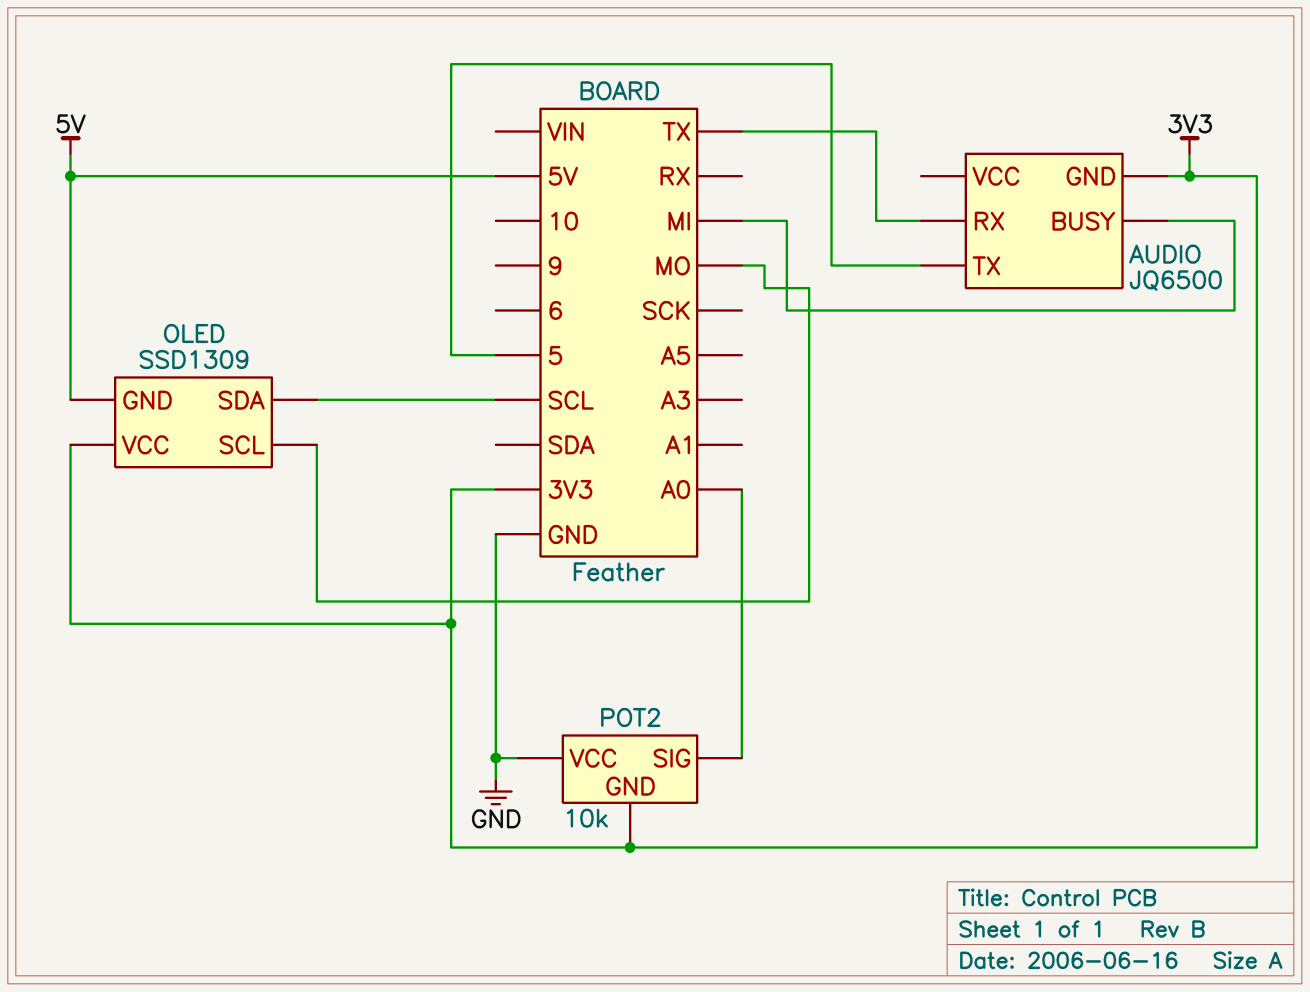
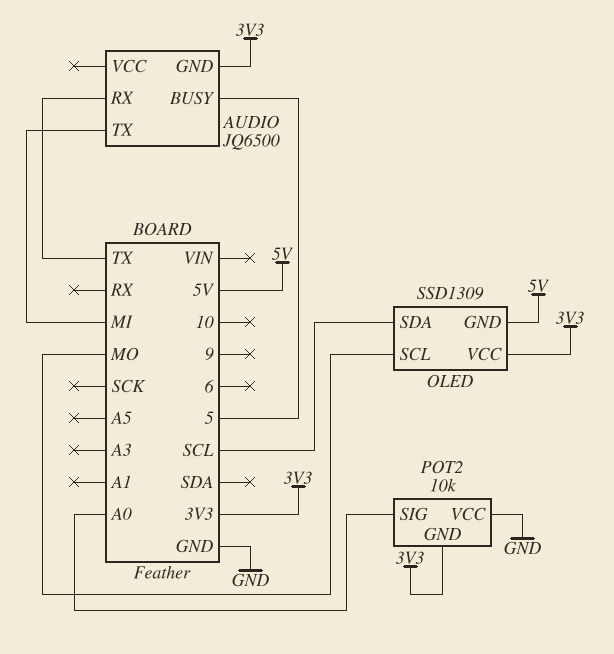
AUDIO pin BUSY: MI -> 5
AUDIO pin TX: 5 -> MI

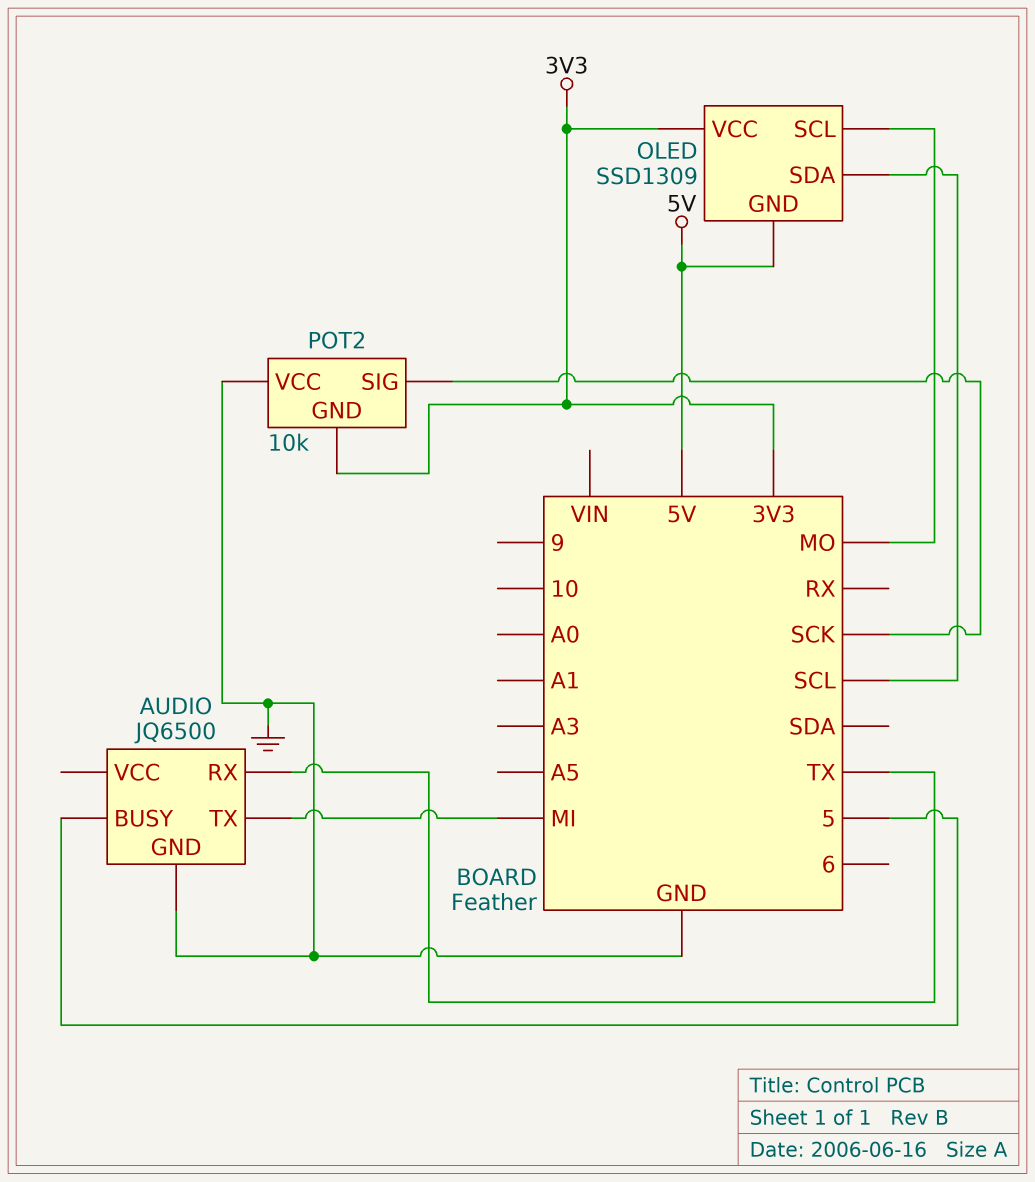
AUDIO pin GND: 3V3 -> GND
POT2 pin SIG: A0 -> SCK

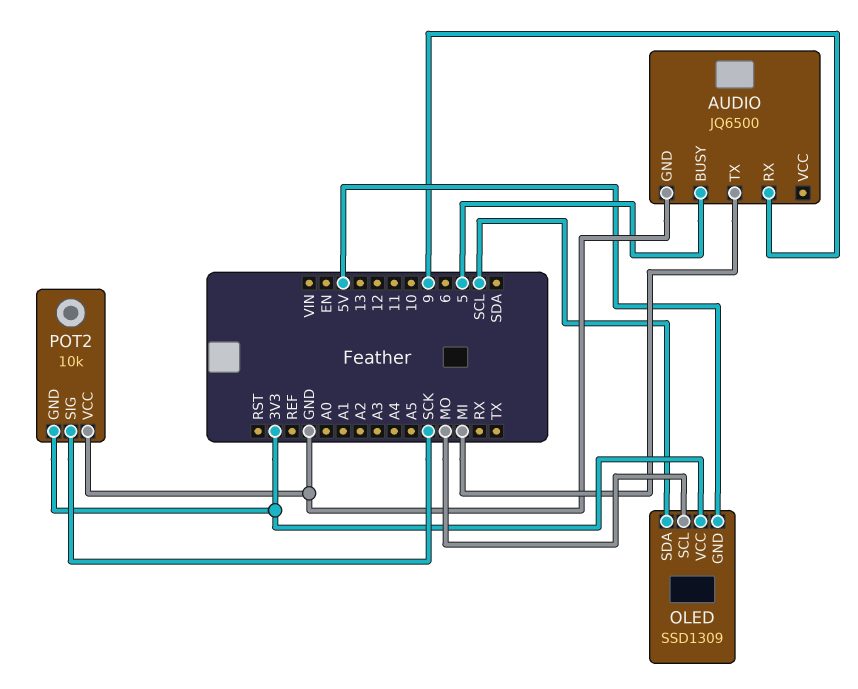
AUDIO pin RX: TX -> 9

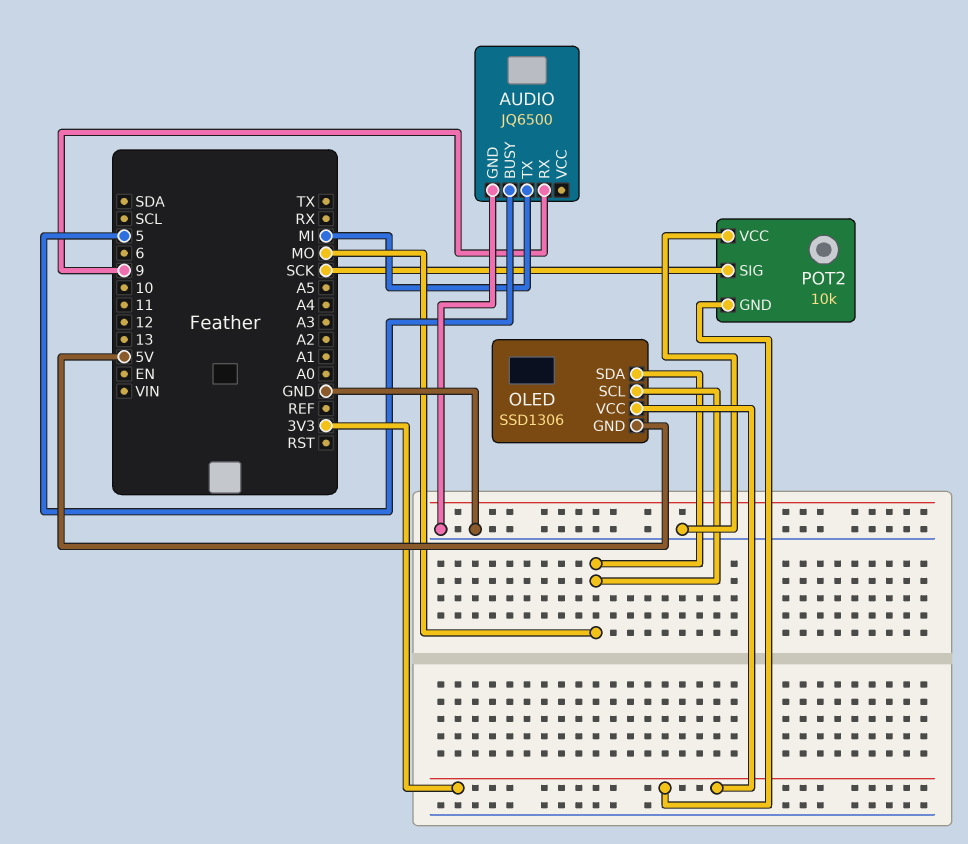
OLED: SSD1309 -> SSD1306
OLED pin SDA: SCL -> MO

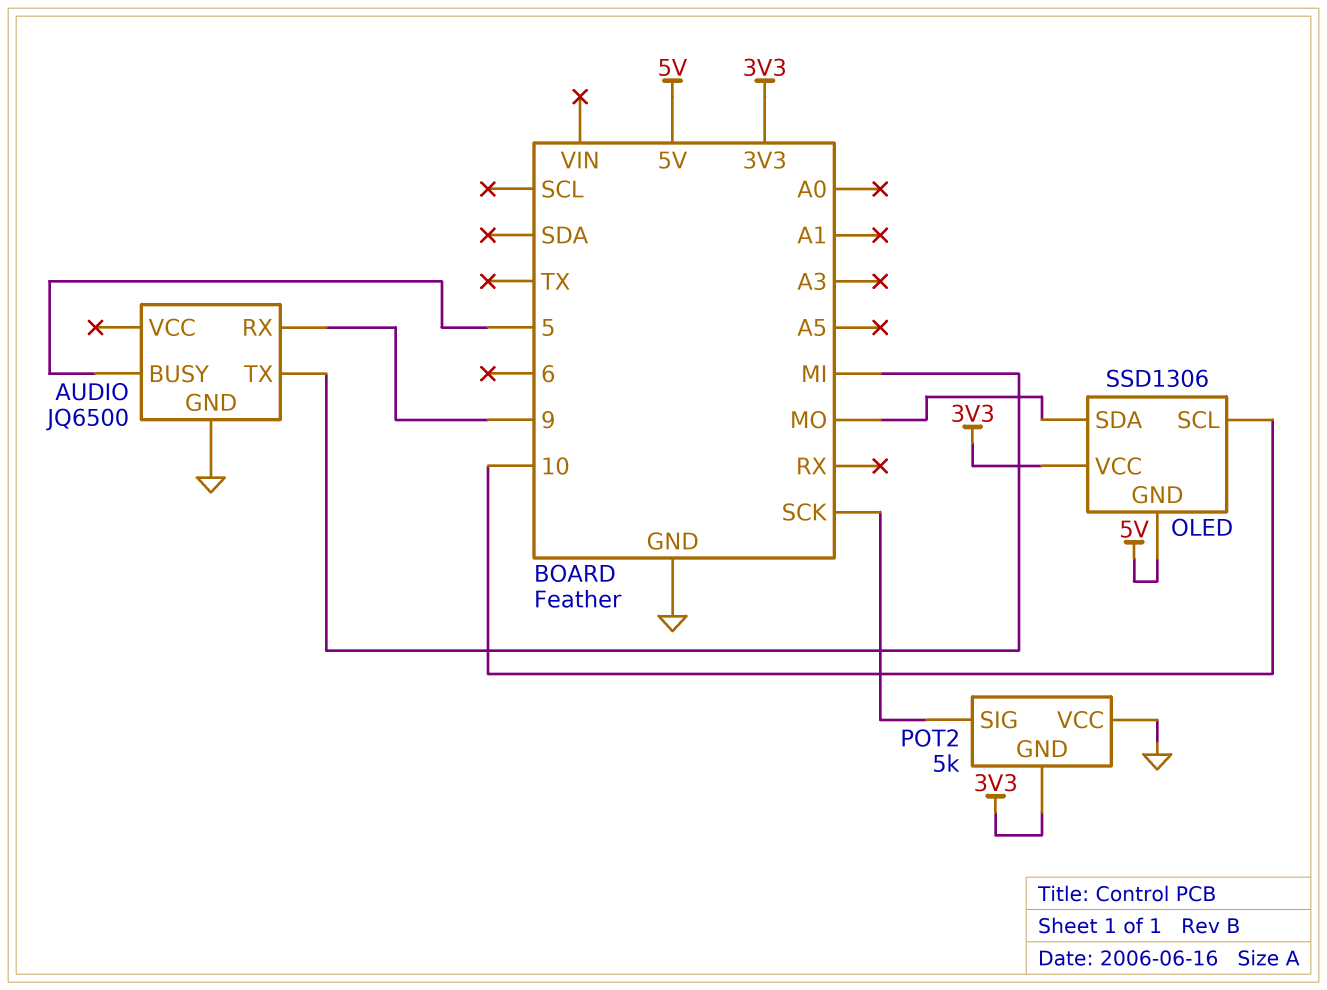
OLED pin SCL: MO -> 10
POT2: 10k -> 5k

